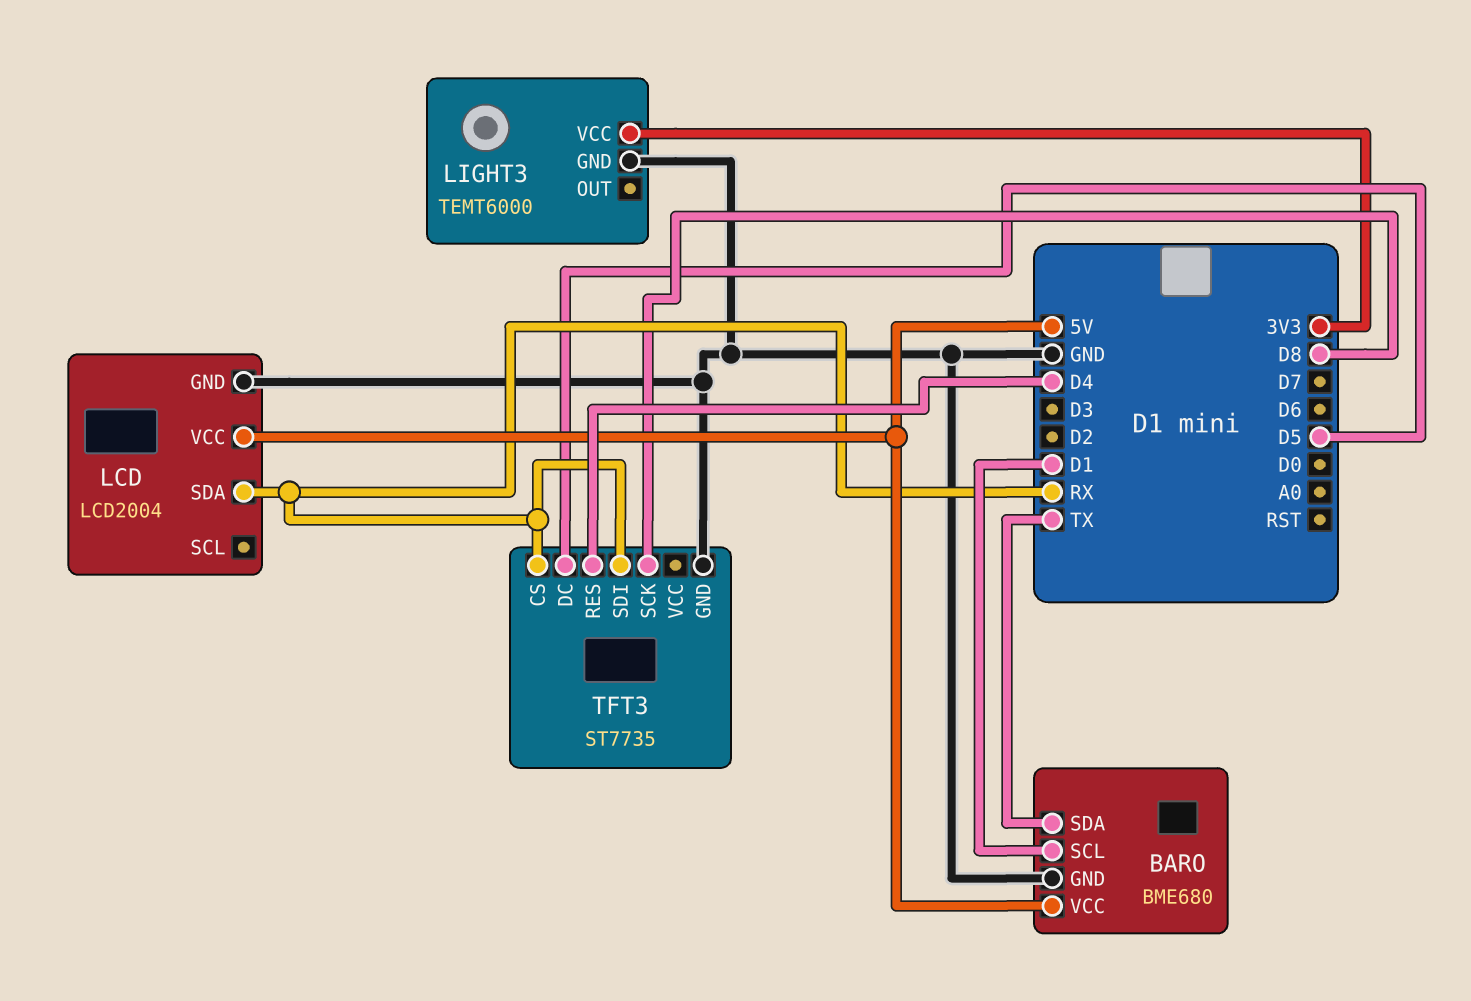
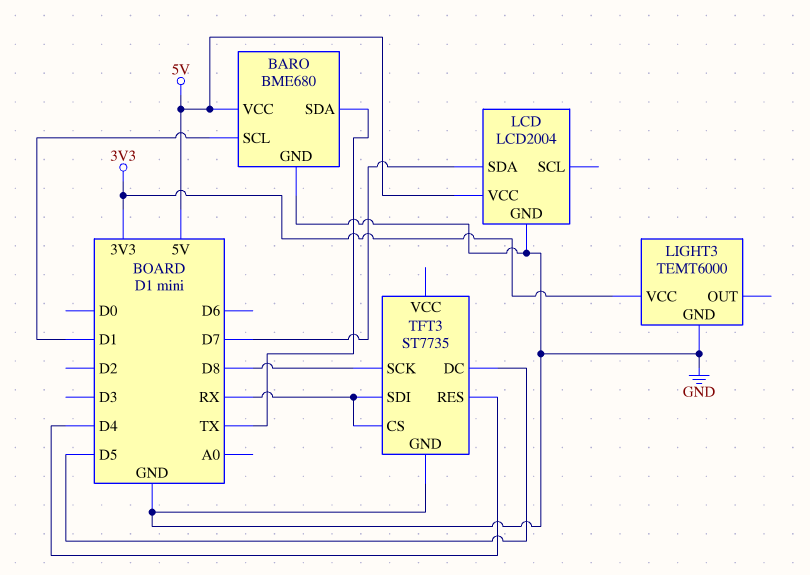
LCD pin SDA: RX -> D7

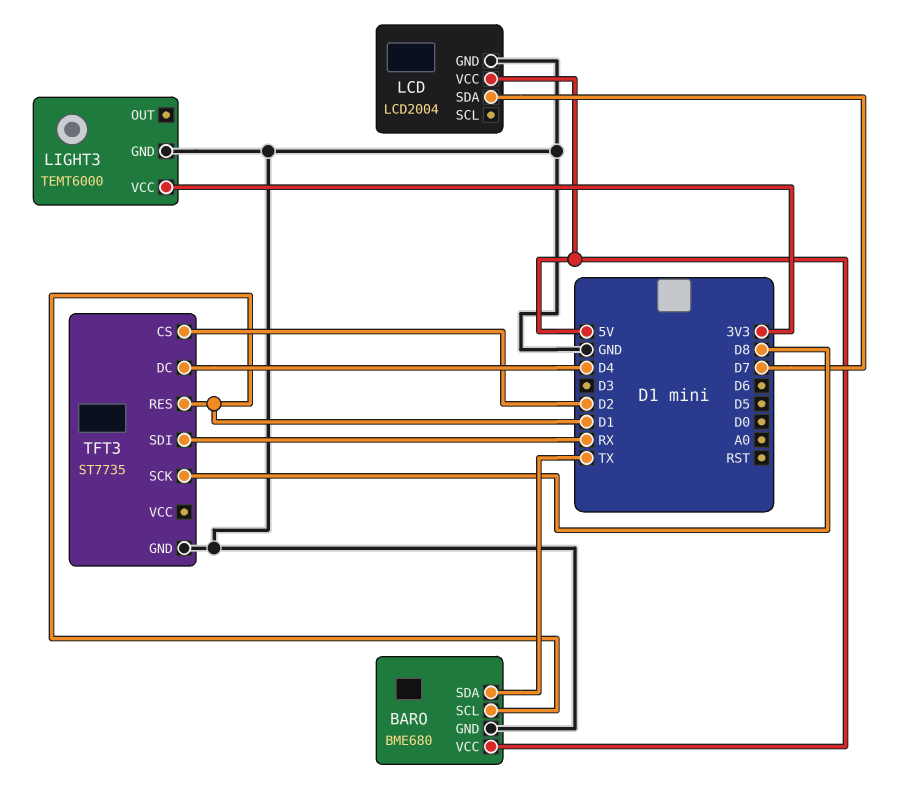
TFT3 pin CS: RX -> D2
TFT3 pin DC: D5 -> D4
TFT3 pin RES: D4 -> D1

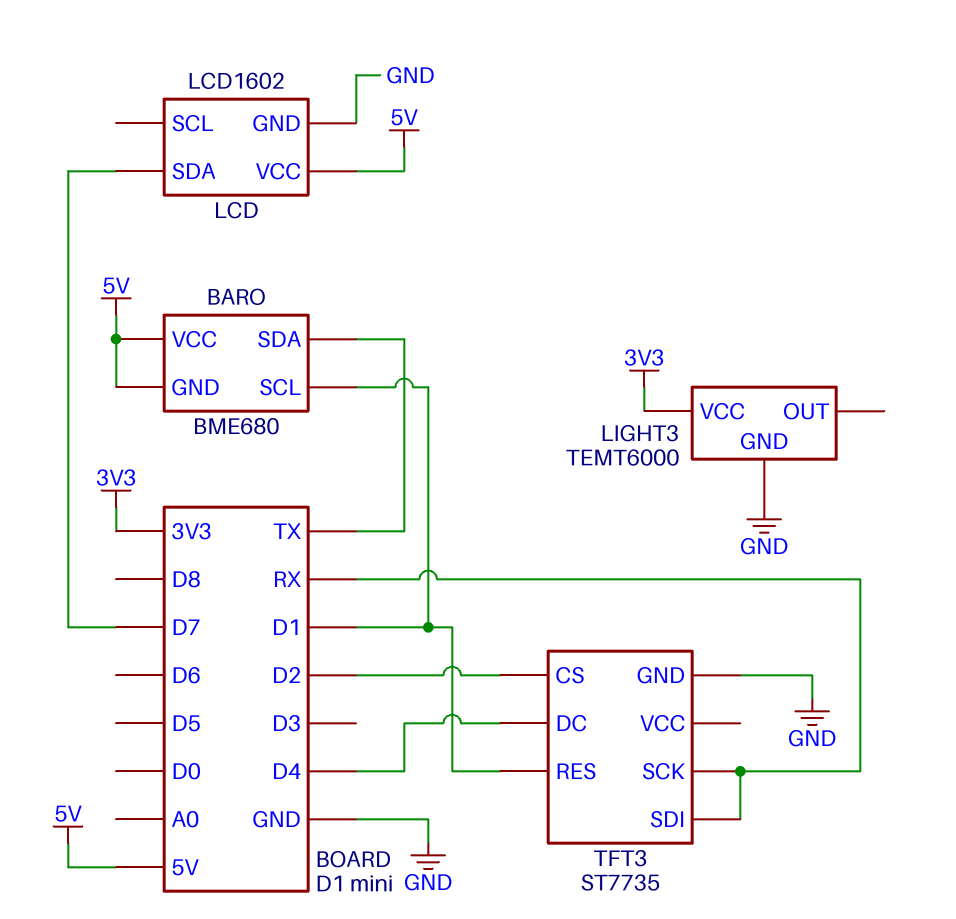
BARO pin GND: GND -> 5V
LCD: LCD2004 -> LCD1602
TFT3 pin SCK: D8 -> RX

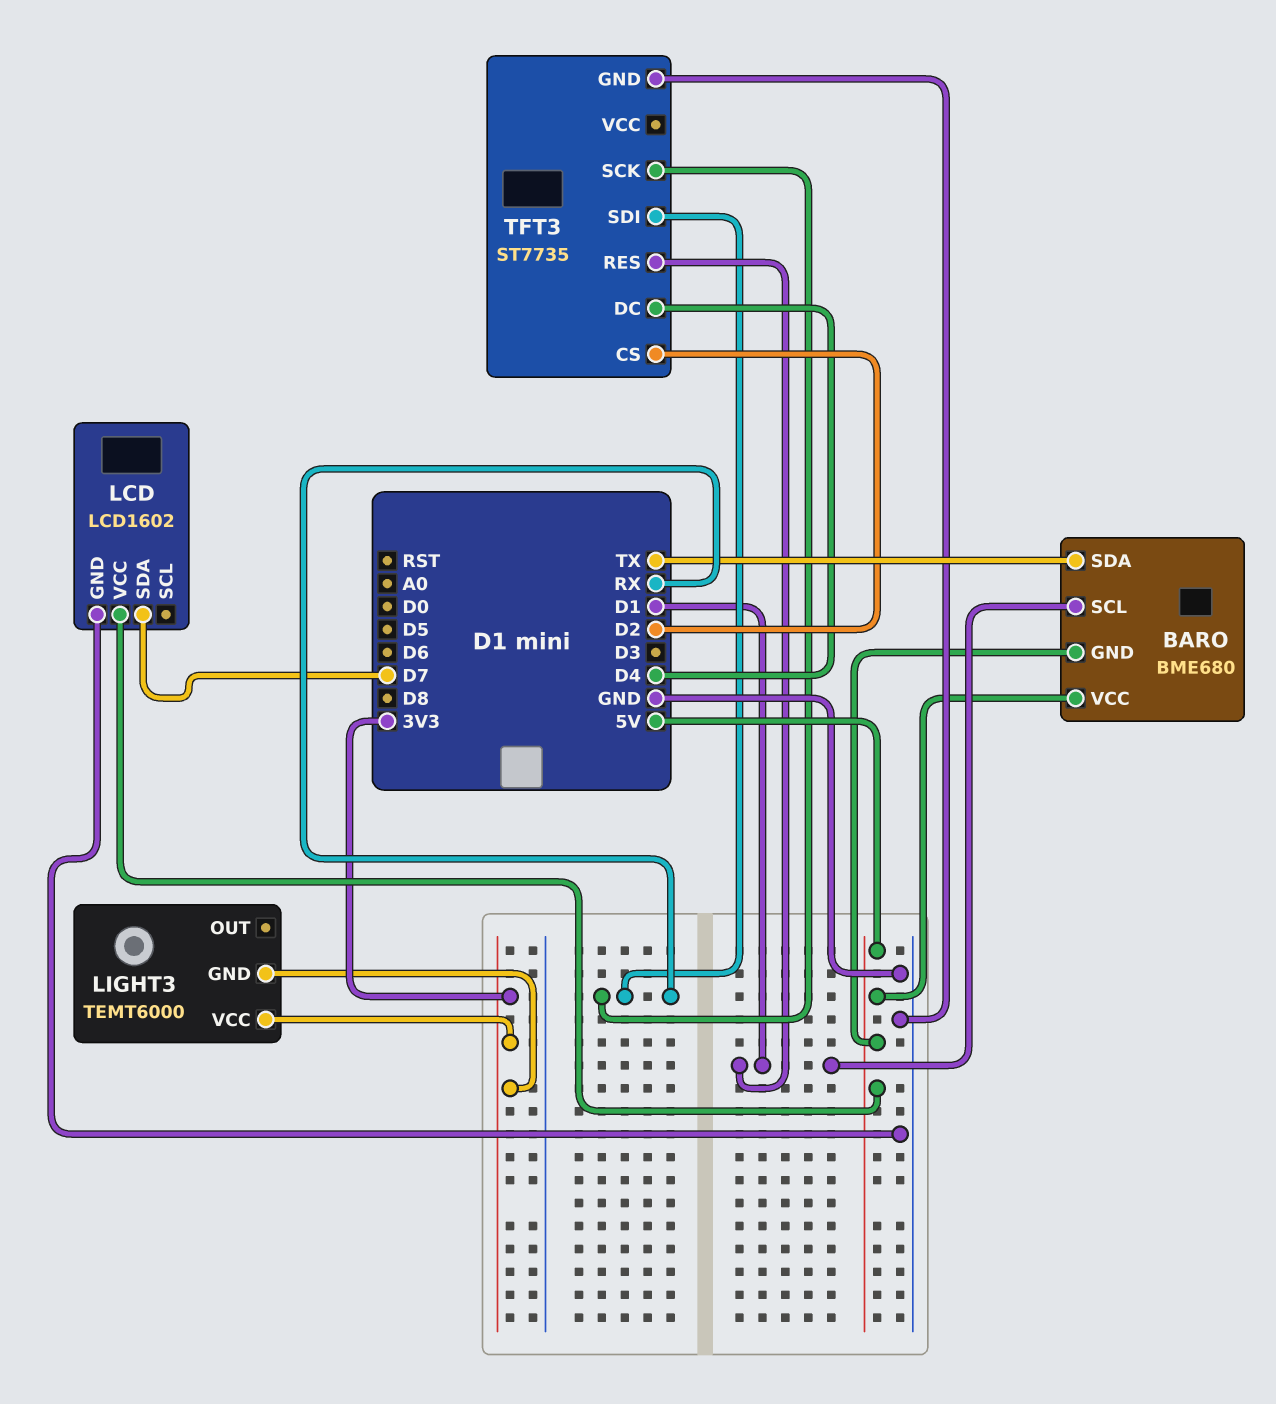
LIGHT3 pin GND: GND -> 3V3

